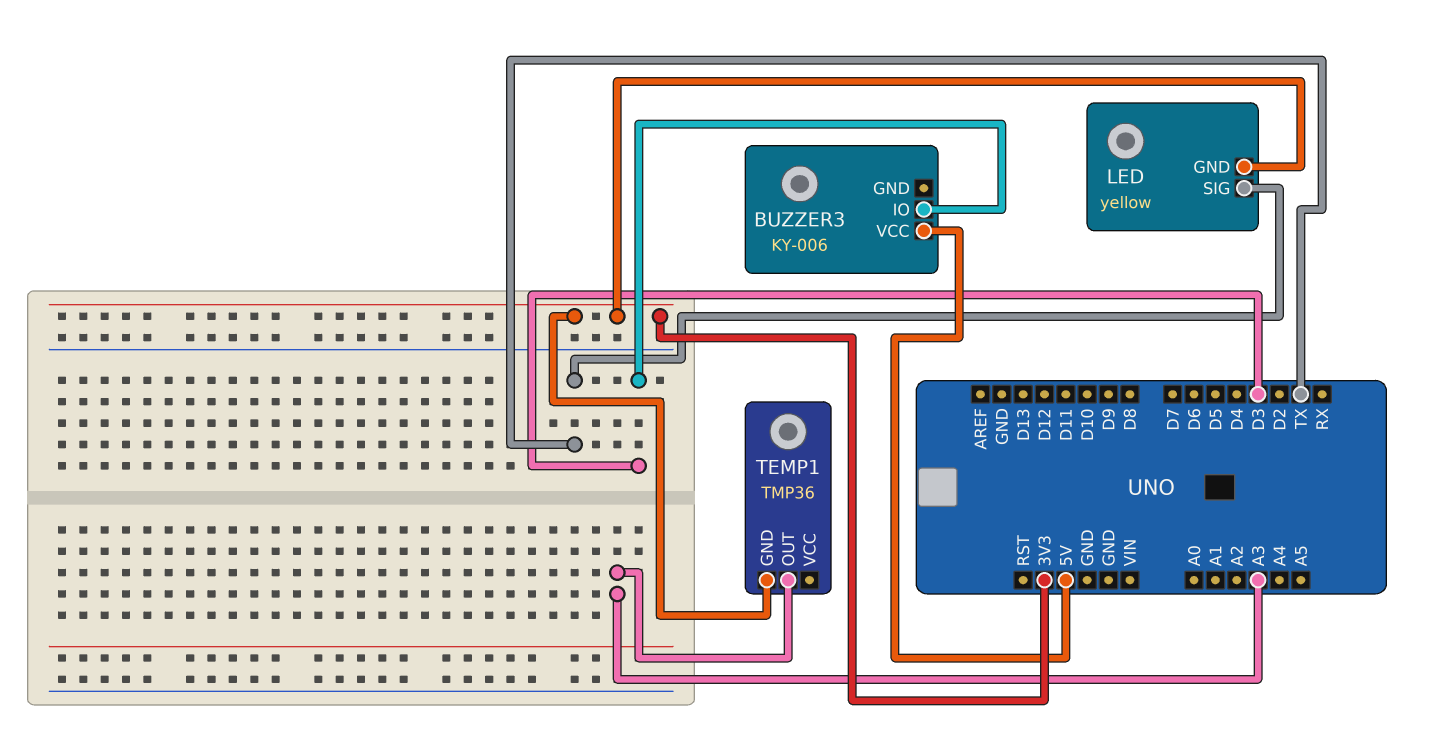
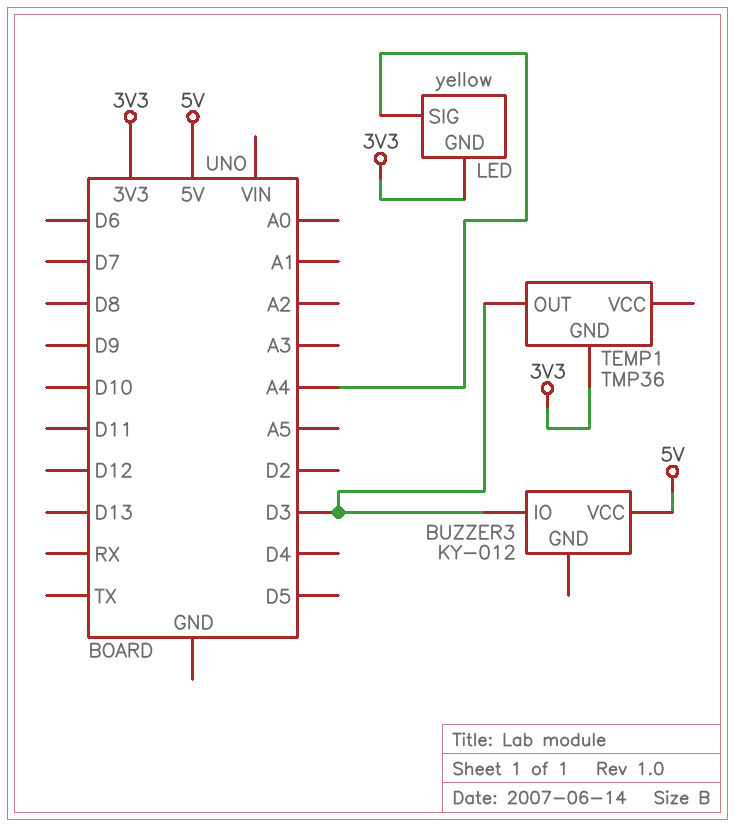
BUZZER3: KY-006 -> KY-012
LED pin SIG: TX -> A4
TEMP1 pin OUT: A3 -> D3

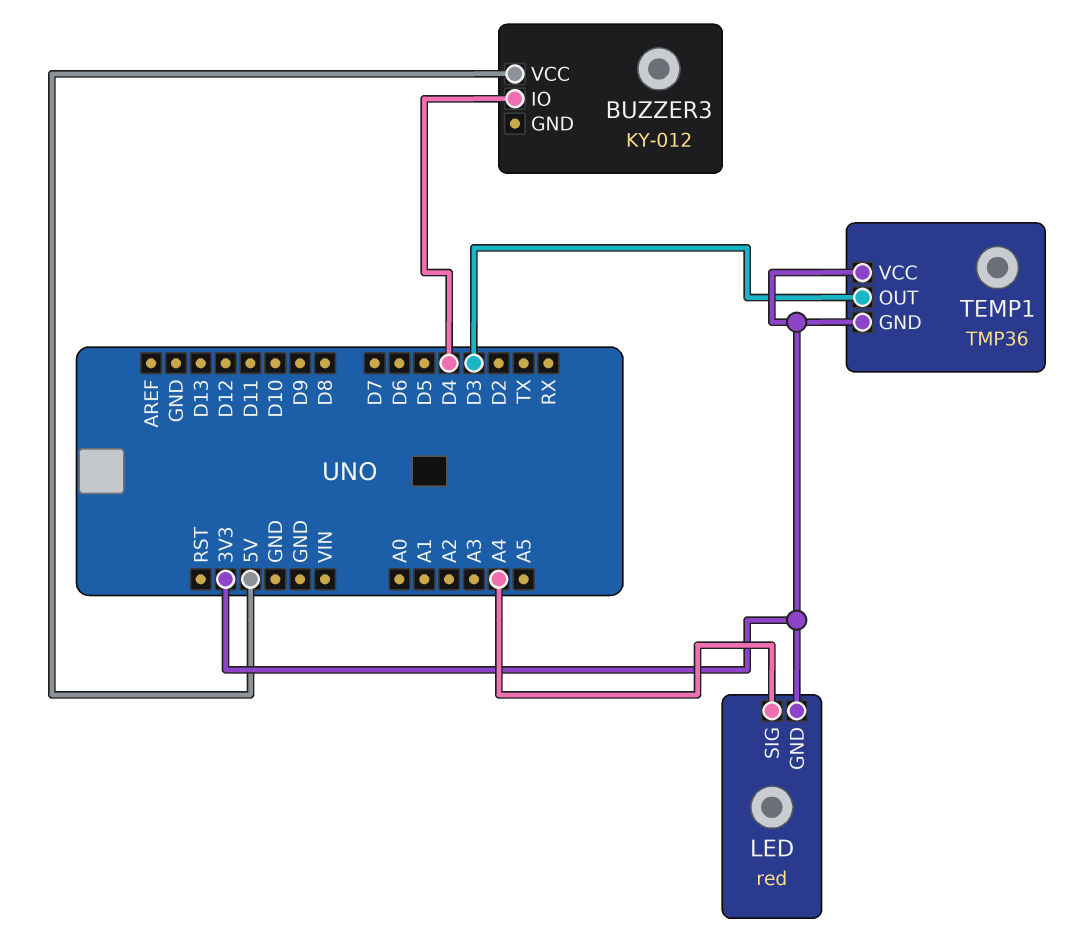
BUZZER3 pin IO: D3 -> D4
LED: yellow -> red
TEMP1 pin VCC: none -> 3V3

